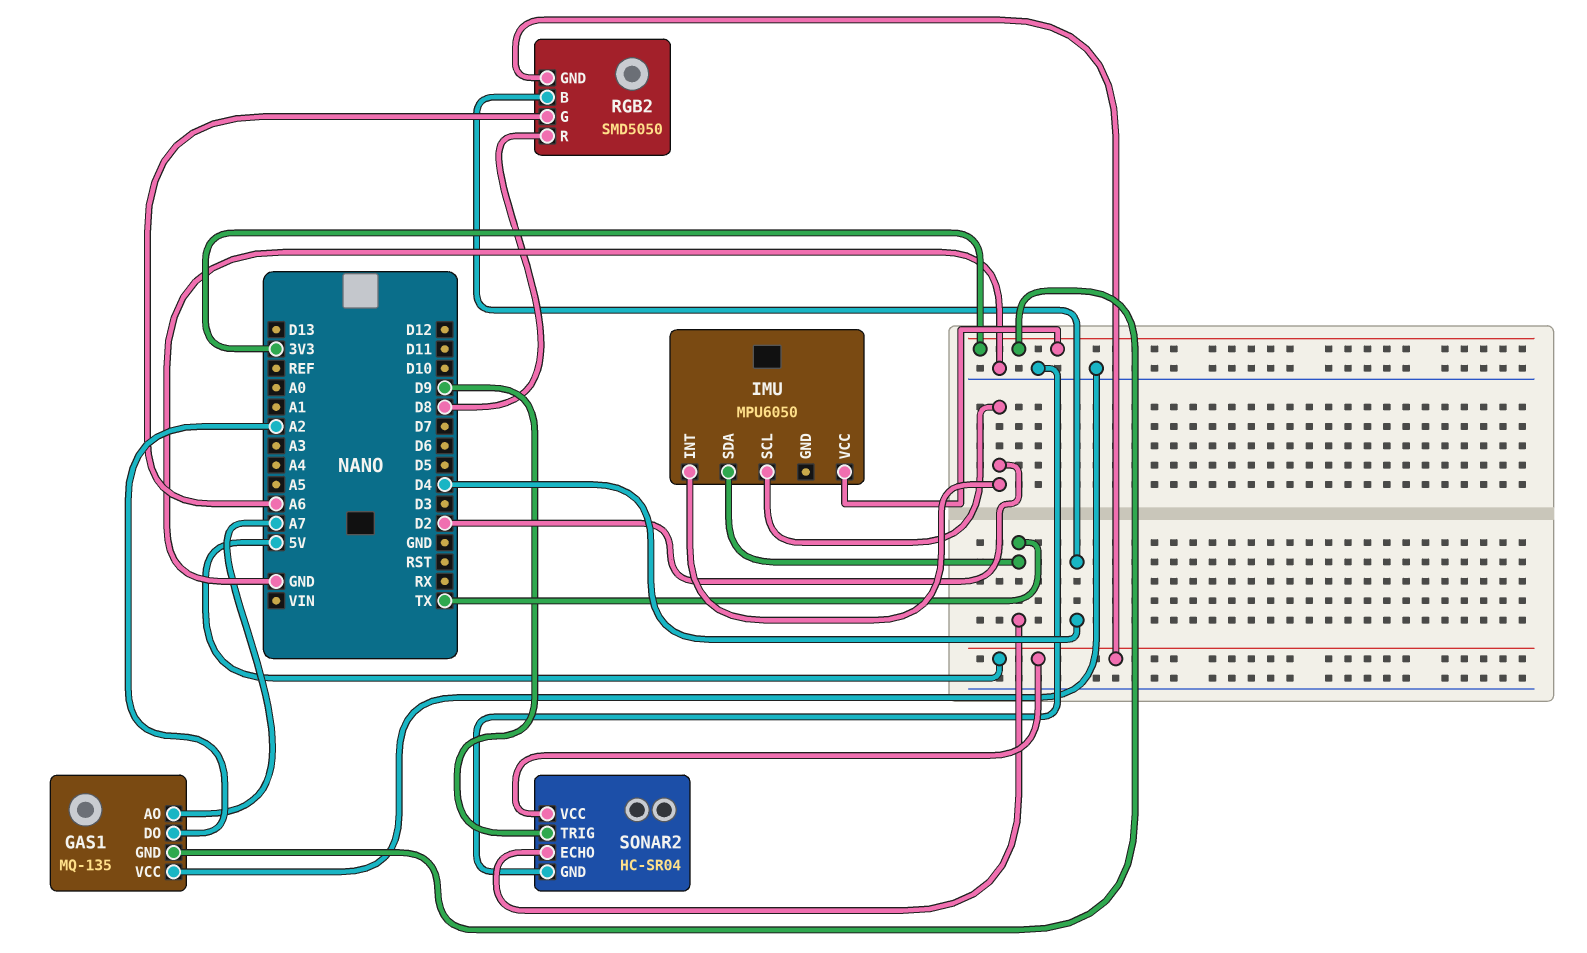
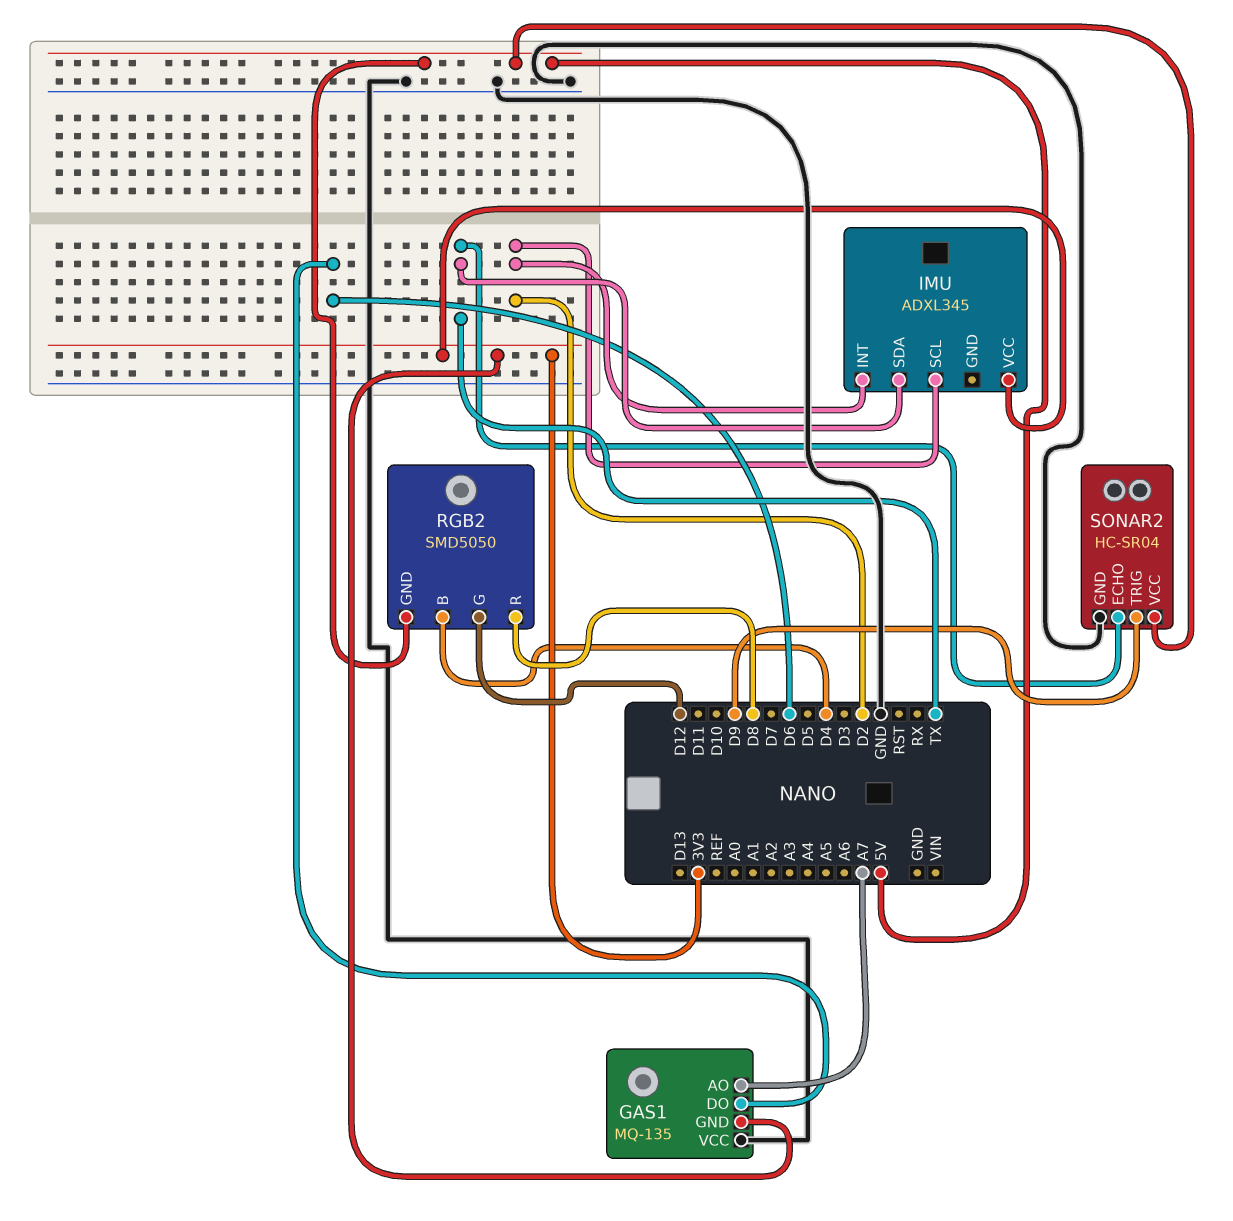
GAS1 pin DO: A2 -> D6
IMU: MPU6050 -> ADXL345
RGB2 pin G: A6 -> D12

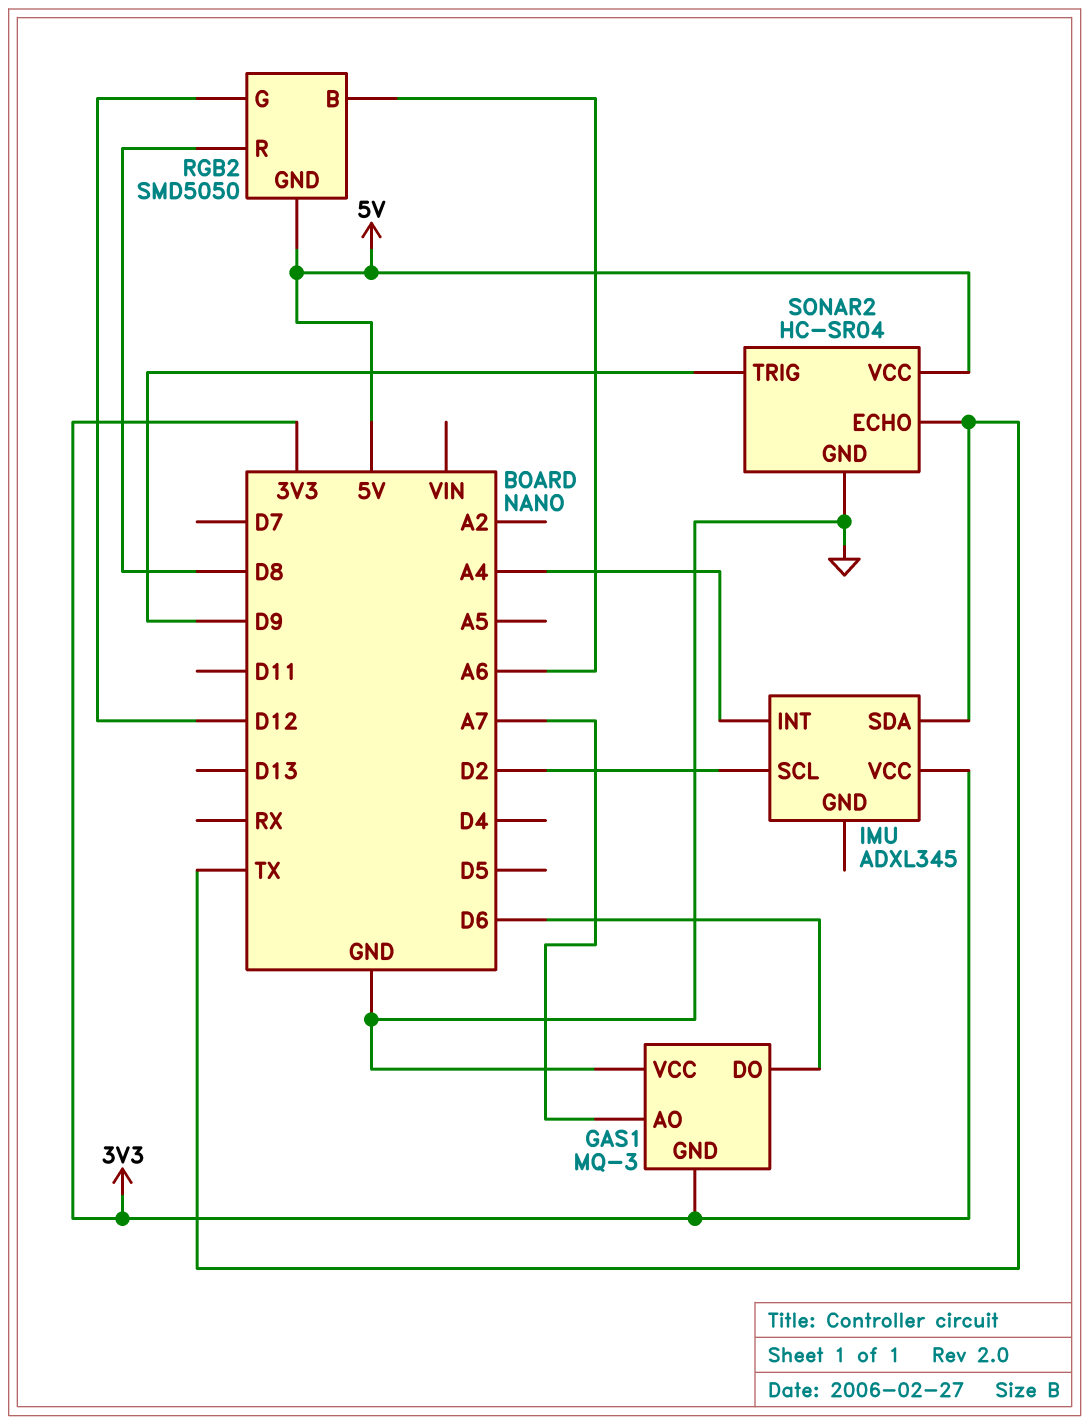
GAS1: MQ-135 -> MQ-3
IMU pin INT: D2 -> A4
RGB2 pin B: D4 -> A6

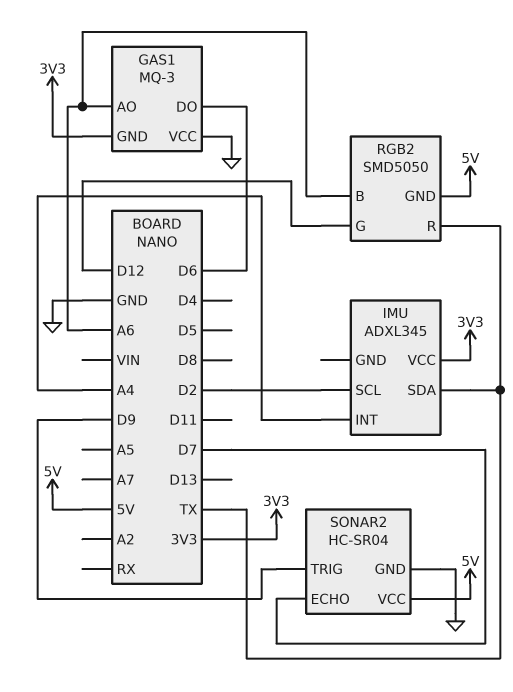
GAS1 pin AO: A7 -> A6
RGB2 pin R: D8 -> TX
SONAR2 pin ECHO: TX -> D7

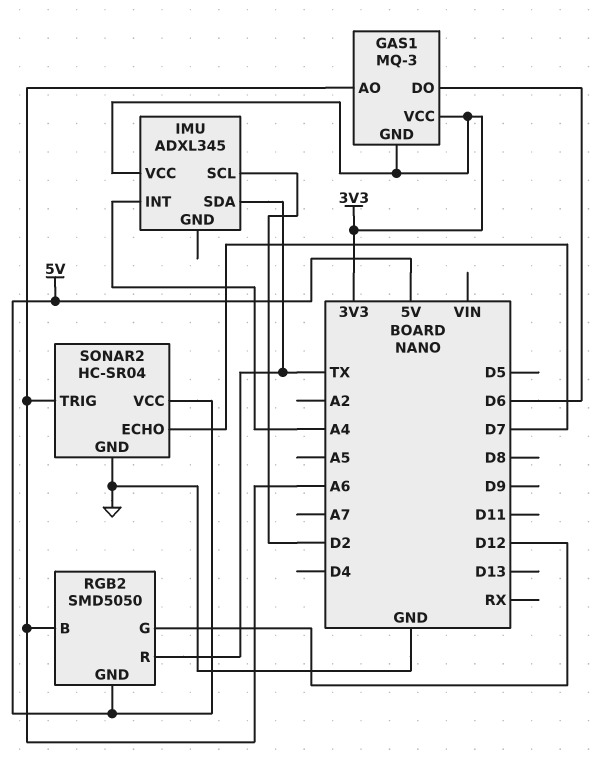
GAS1 pin VCC: GND -> 3V3
SONAR2 pin TRIG: D9 -> A6

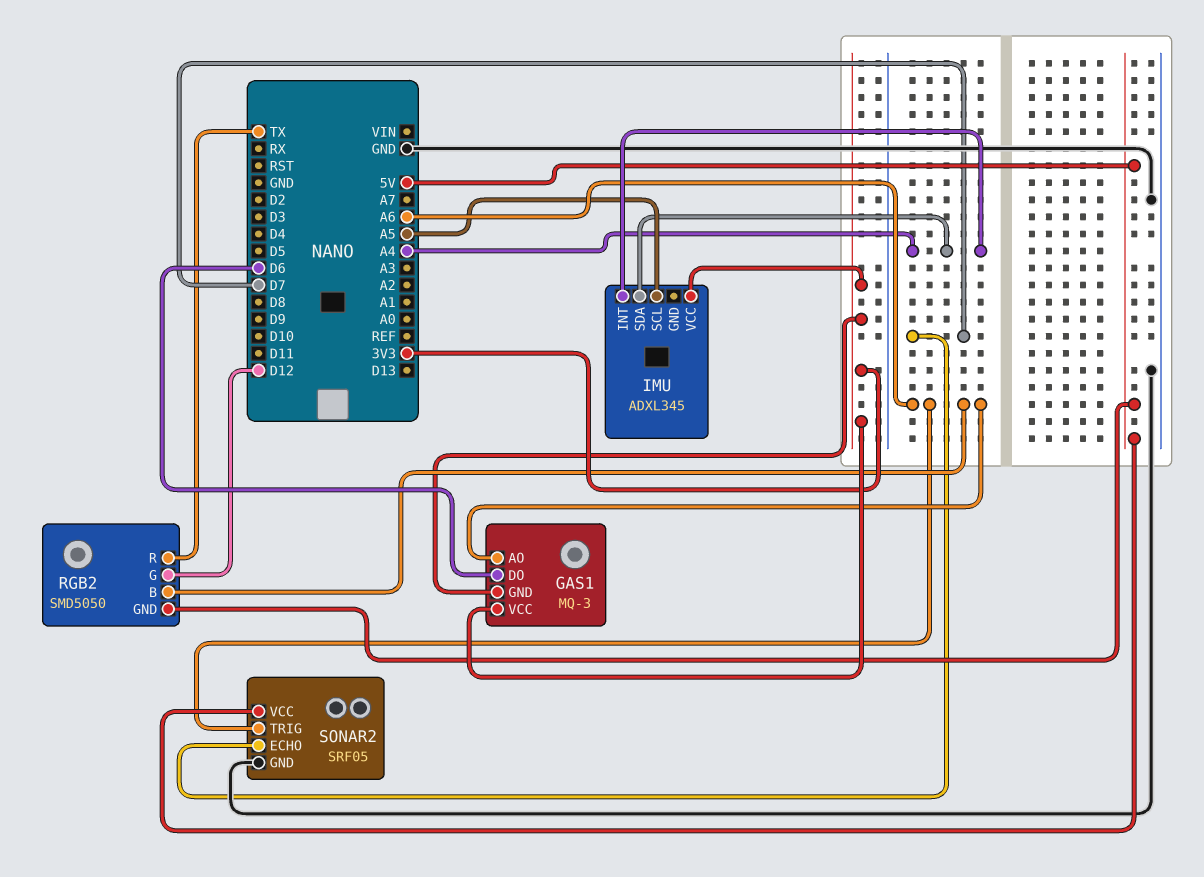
IMU pin SCL: D2 -> A5
IMU pin SDA: TX -> A4
SONAR2: HC-SR04 -> SRF05

